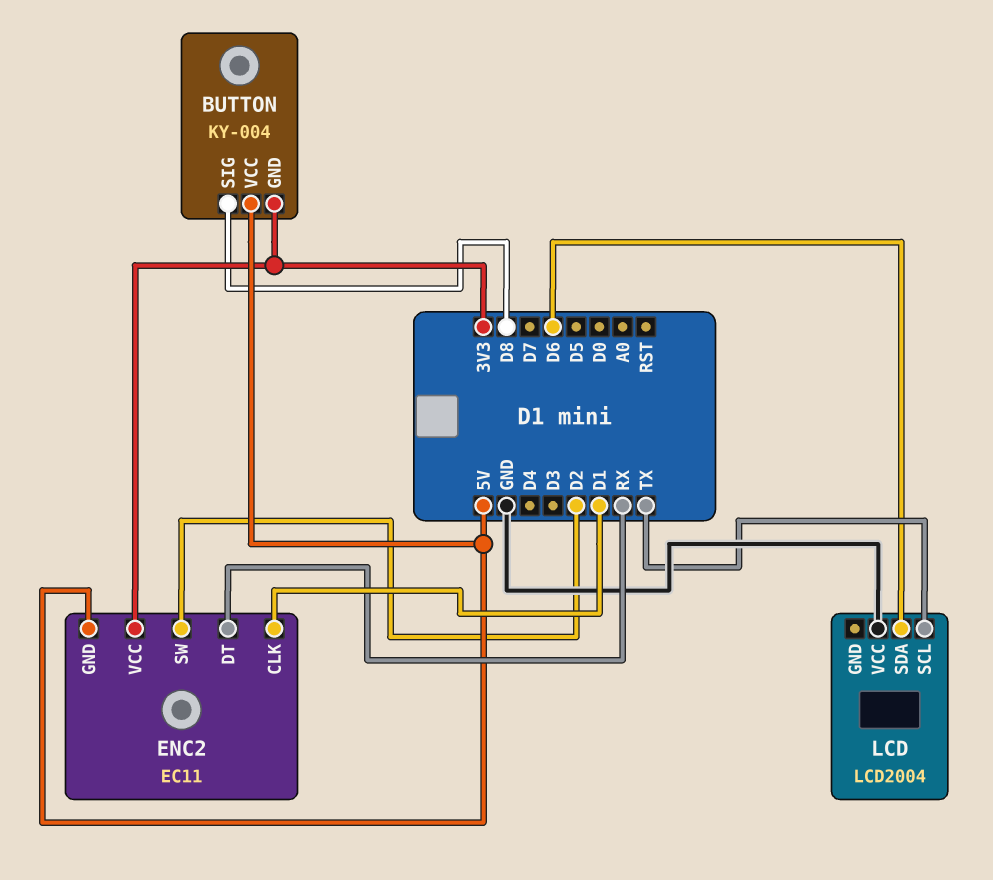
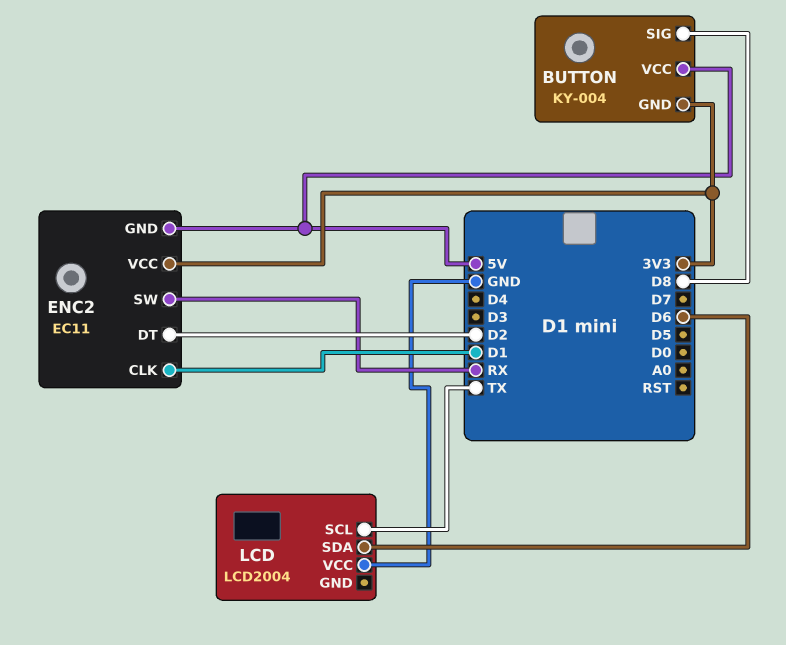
ENC2 pin DT: RX -> D2
ENC2 pin SW: D2 -> RX

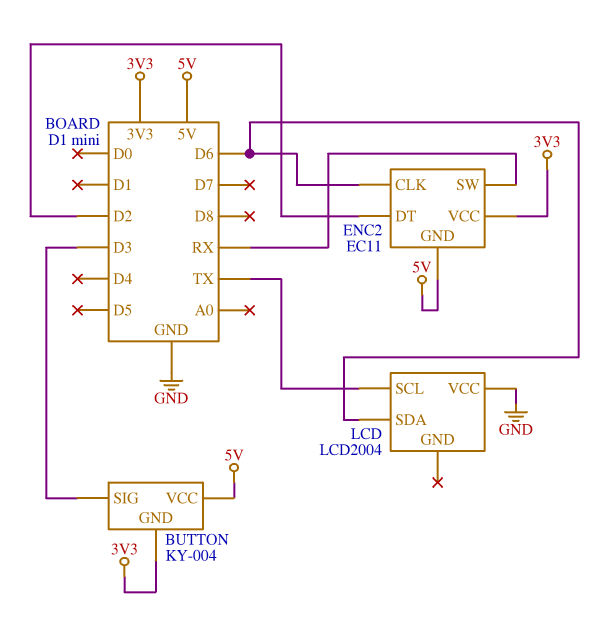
BUTTON pin SIG: D8 -> D3
ENC2 pin CLK: D1 -> D6

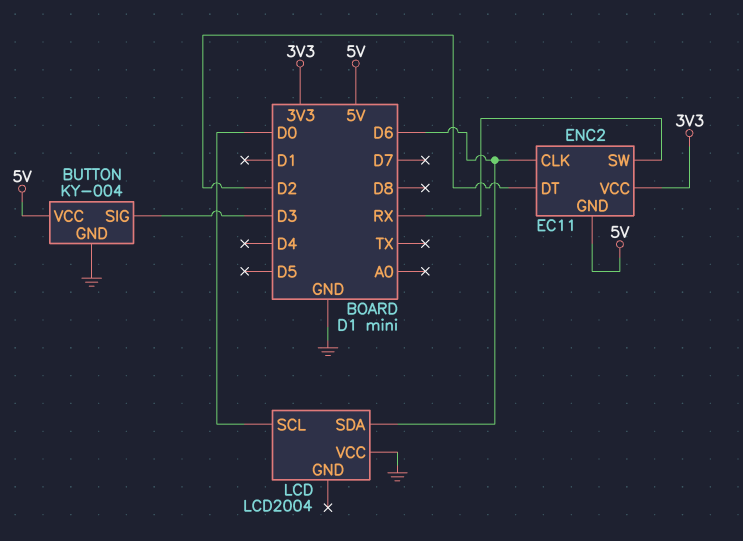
BUTTON pin GND: 3V3 -> GND
LCD pin SCL: TX -> D0

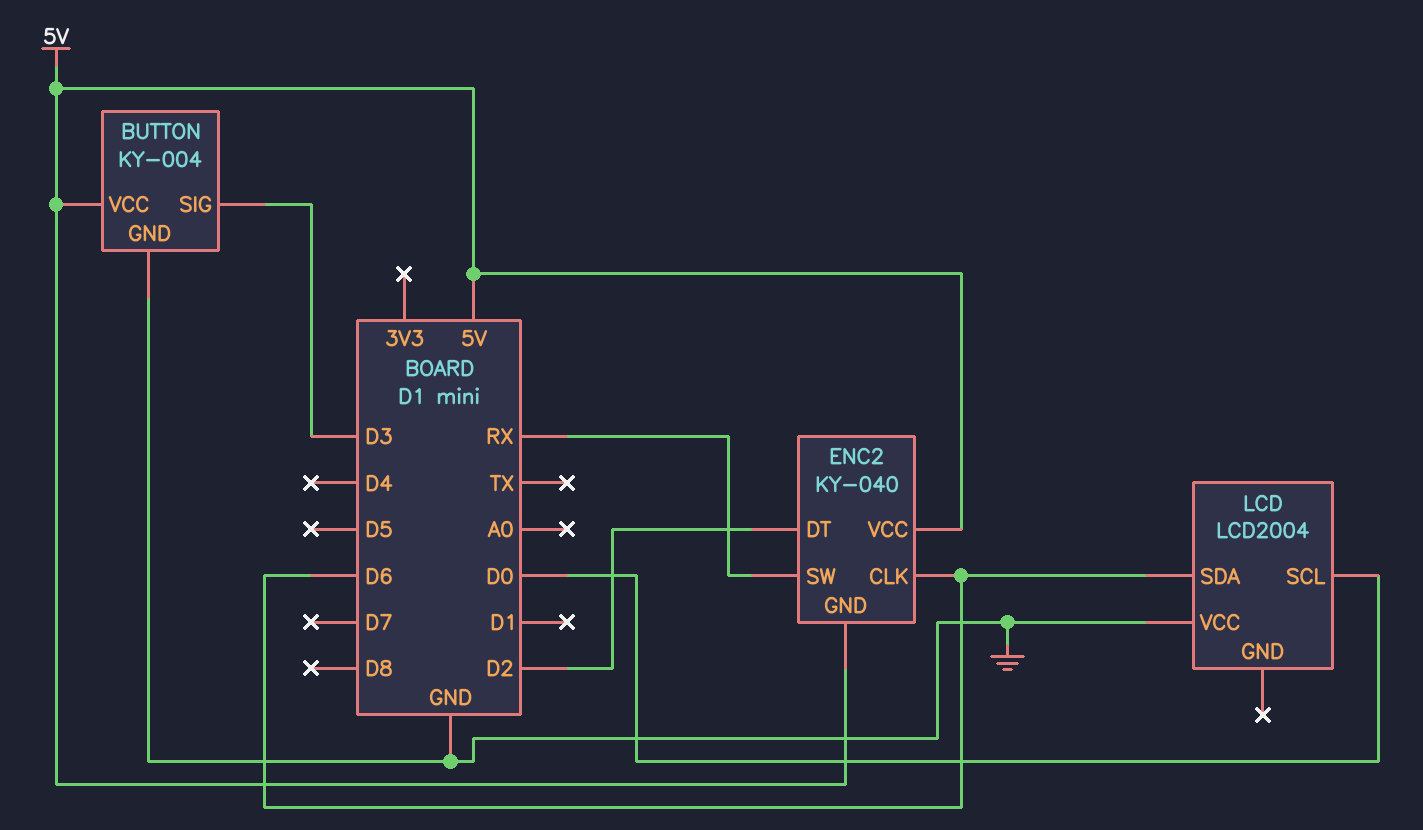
ENC2: EC11 -> KY-040
ENC2 pin VCC: 3V3 -> 5V

